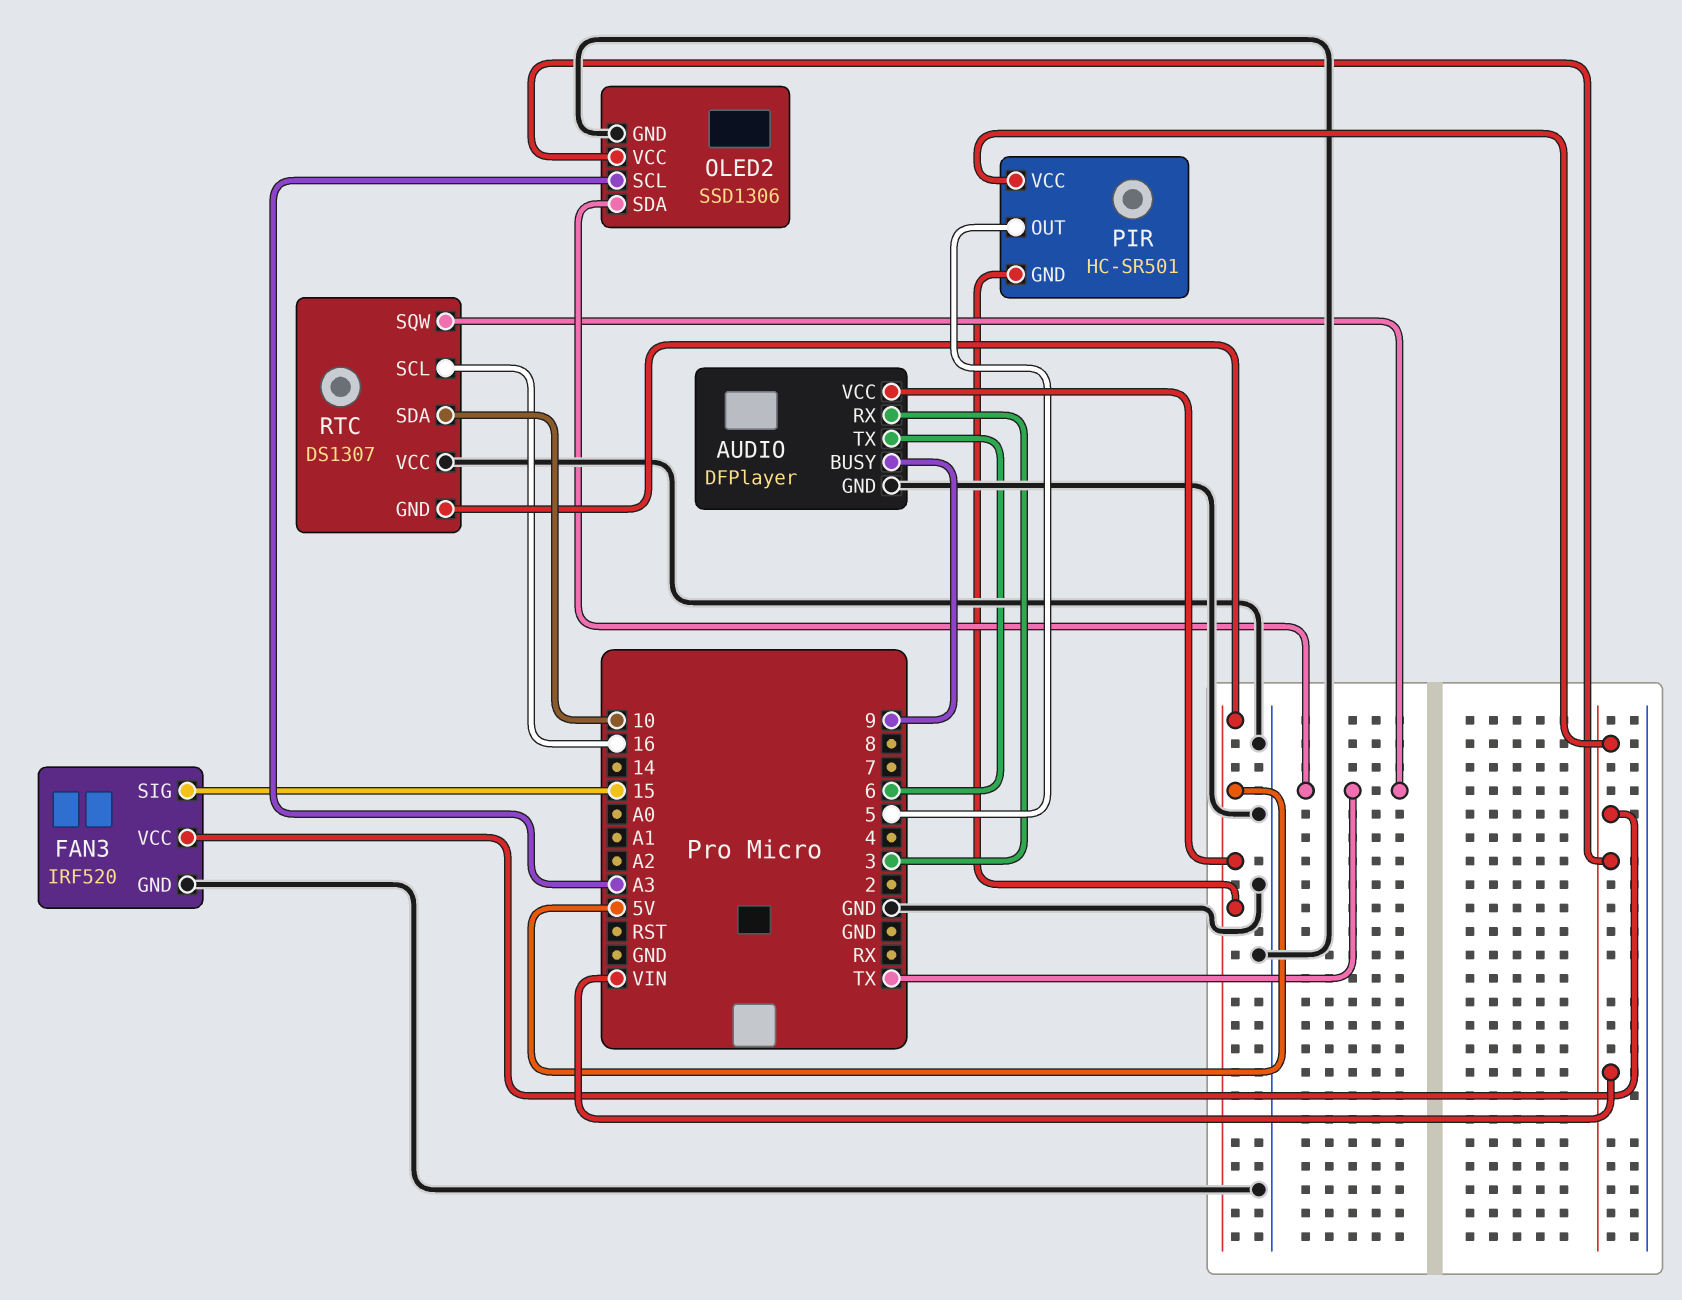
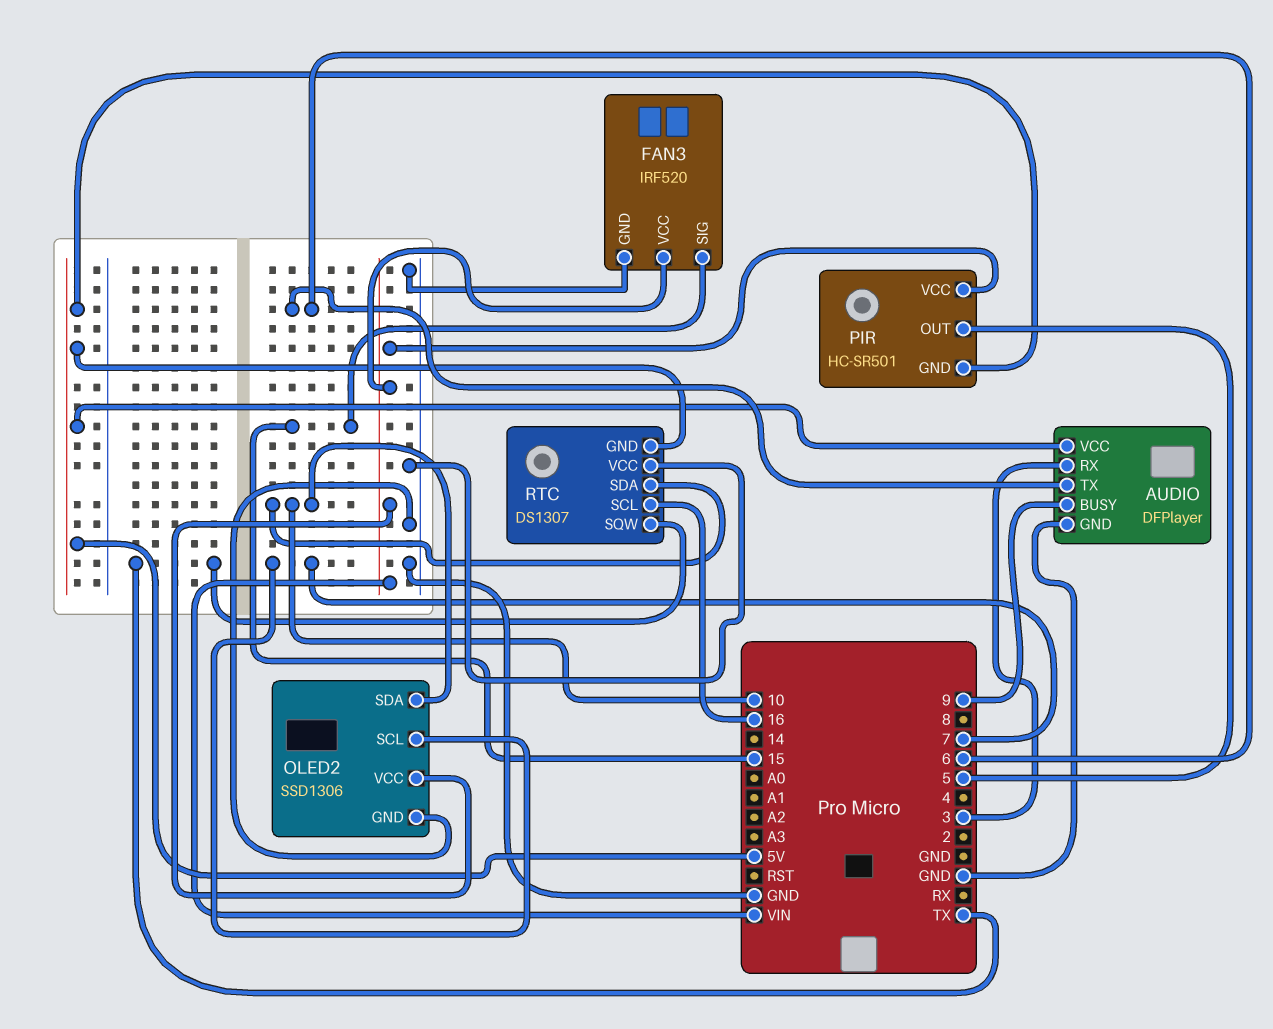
OLED2 pin SCL: A3 -> 7
OLED2 pin SDA: TX -> 10

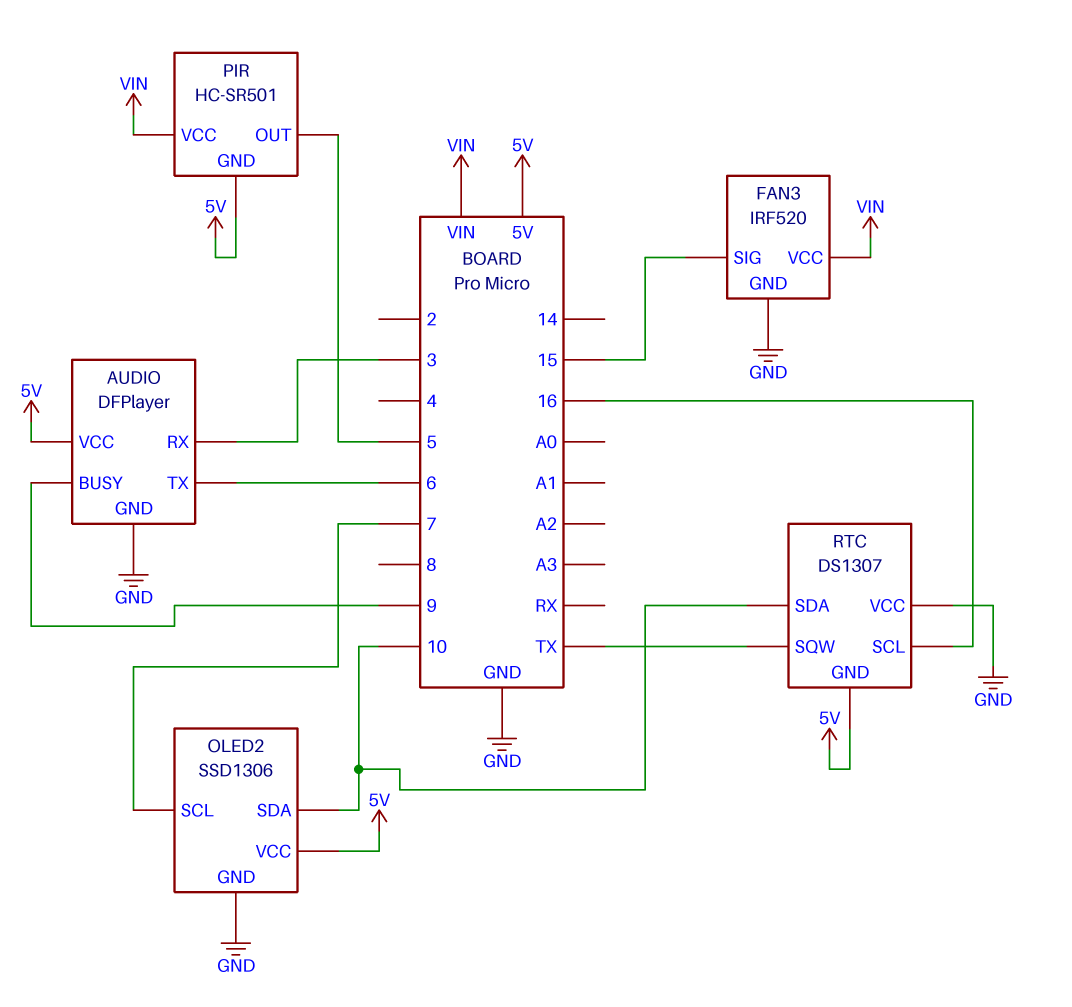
OLED2 pin VCC: VIN -> 5V

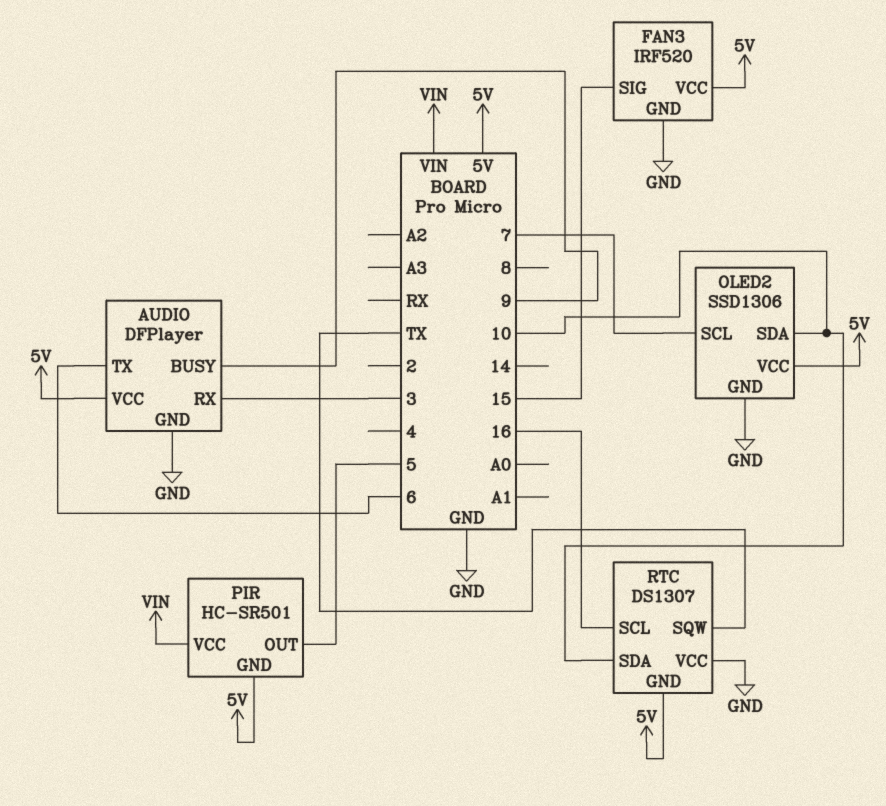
FAN3 pin VCC: VIN -> 5V

